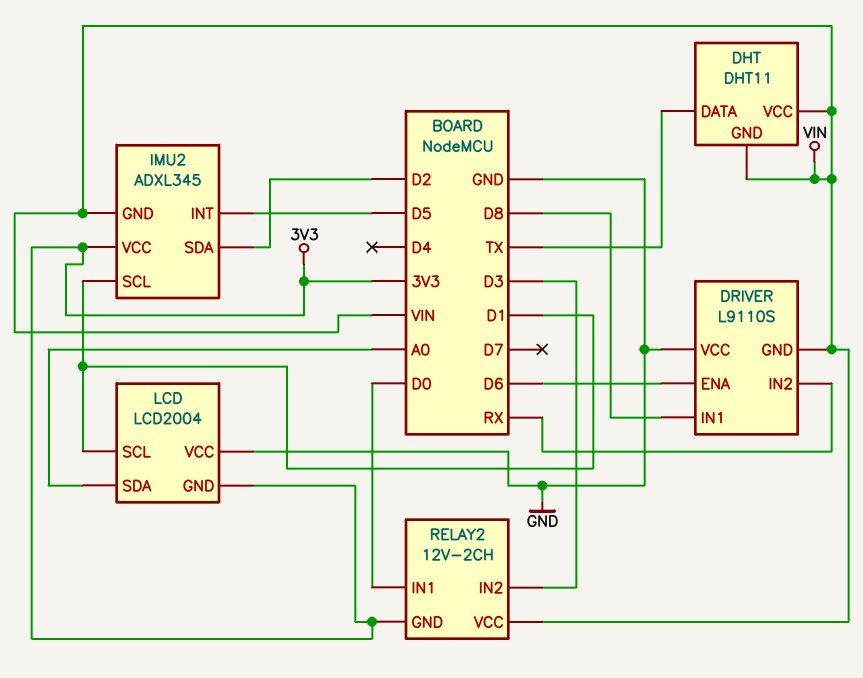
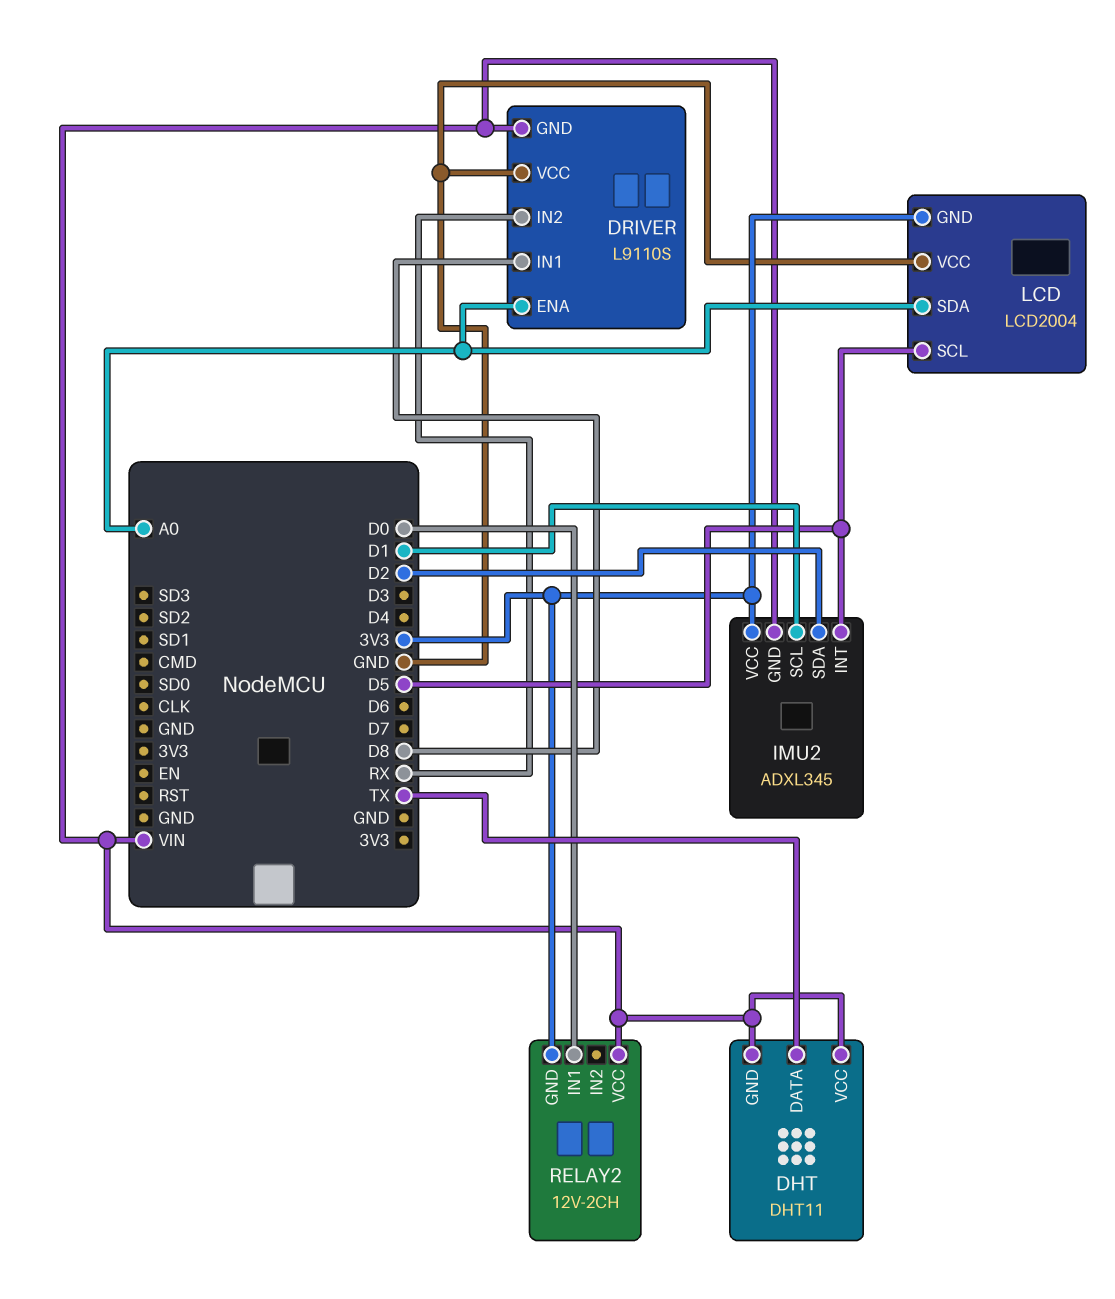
DRIVER pin ENA: D6 -> A0
LCD pin SCL: D1 -> D5
RELAY2 pin IN2: D3 -> none

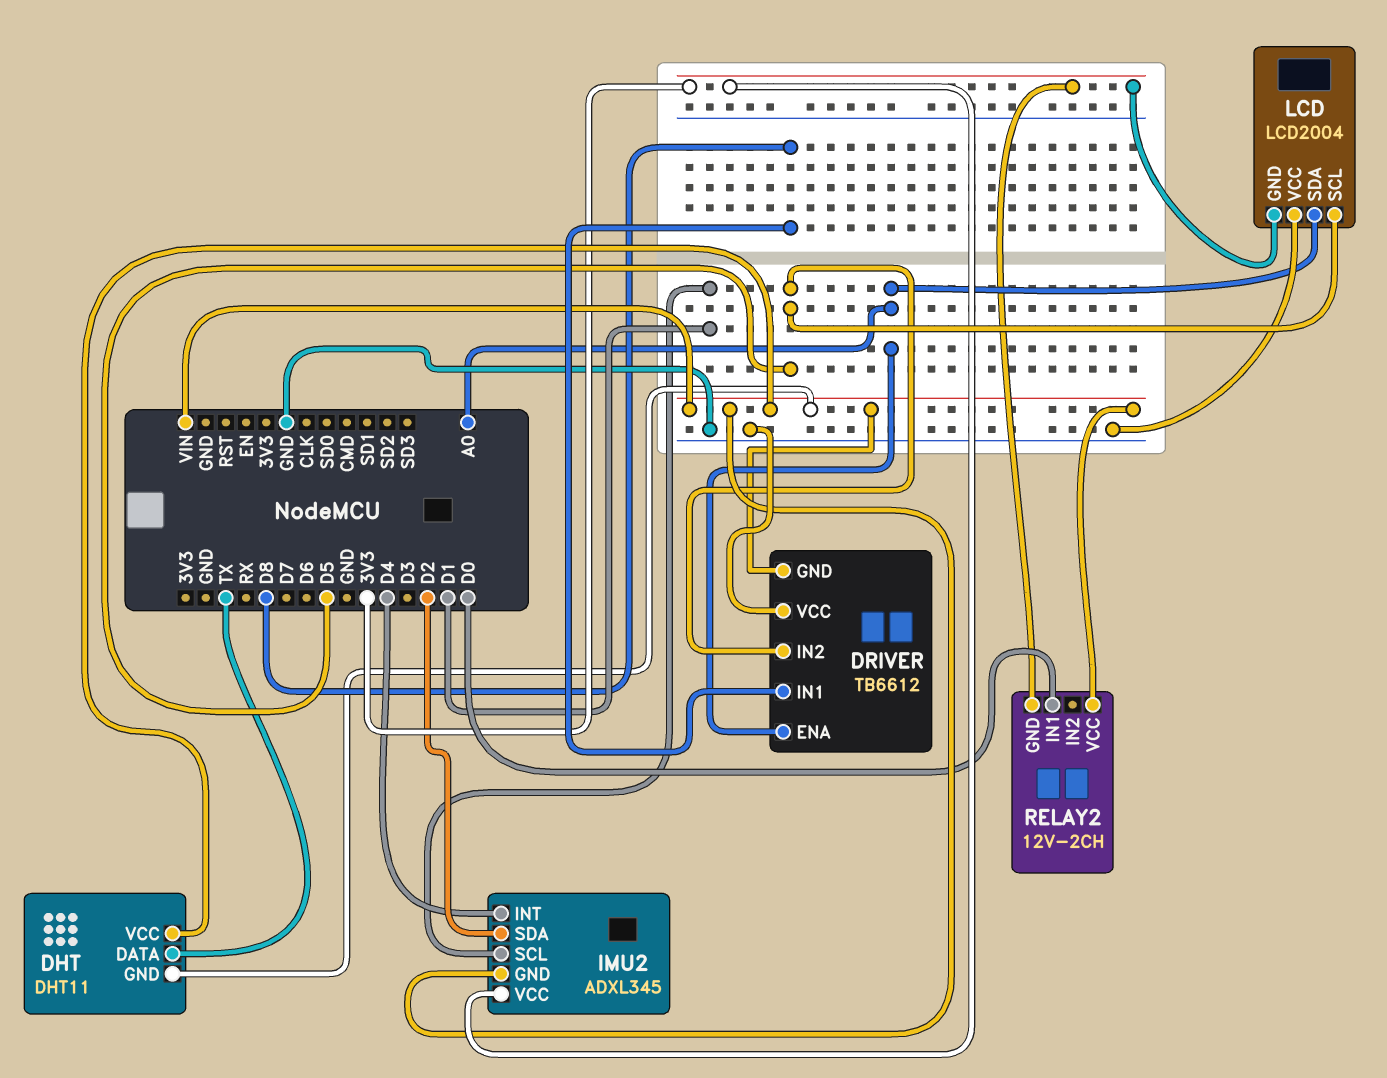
DRIVER: L9110S -> TB6612
DRIVER pin IN2: RX -> D5
IMU2 pin INT: D5 -> D4

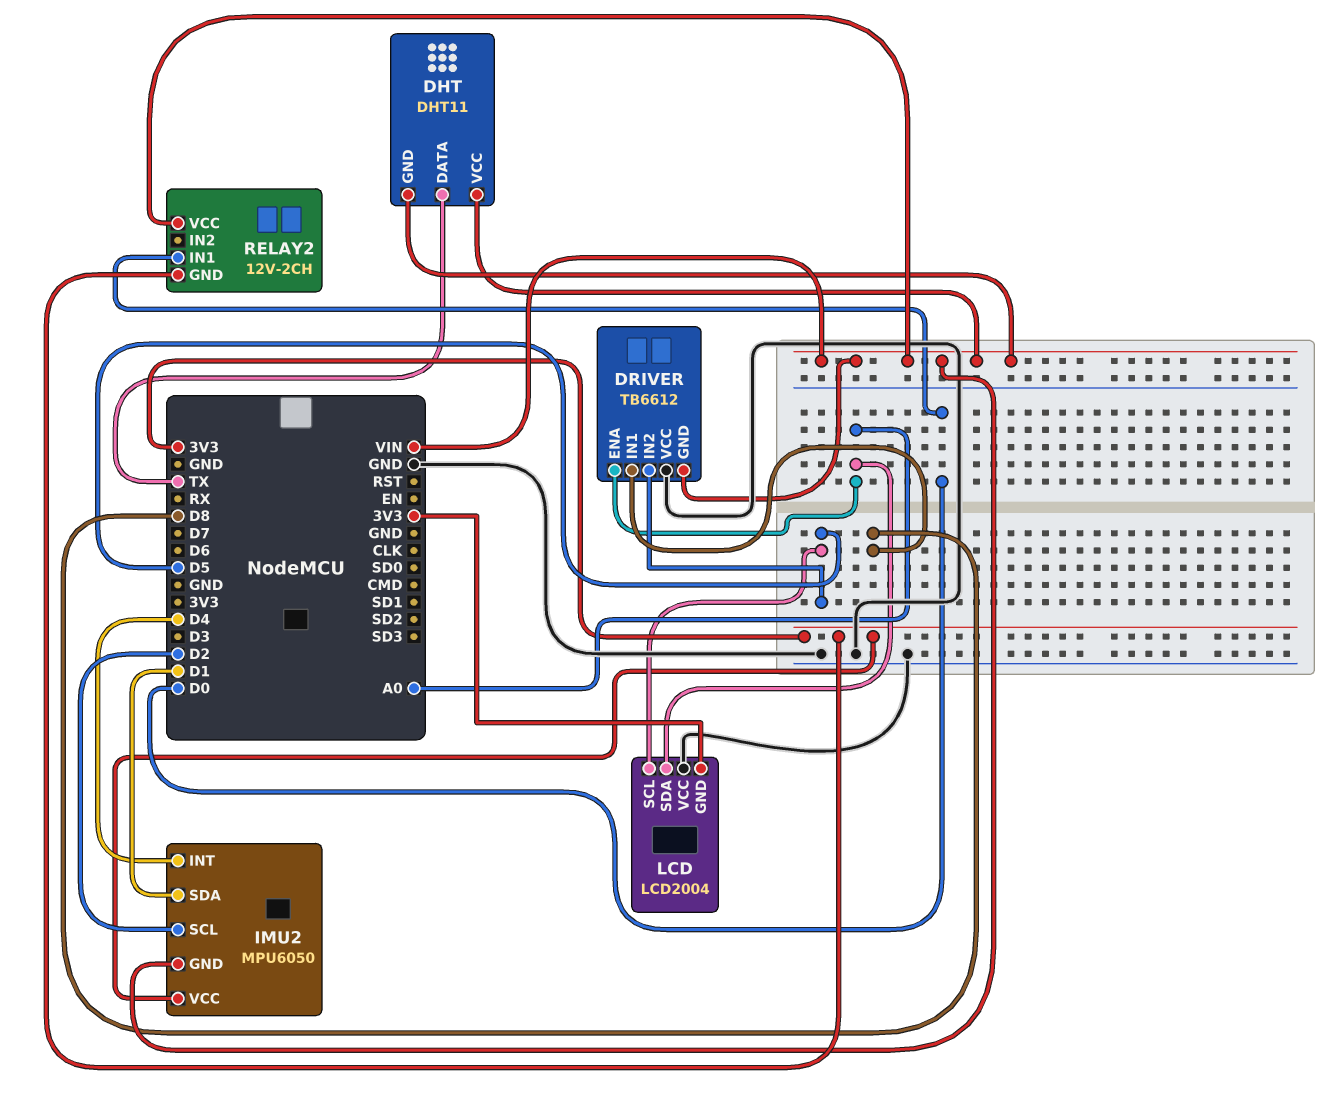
IMU2: ADXL345 -> MPU6050
IMU2 pin SCL: D1 -> D2
IMU2 pin SDA: D2 -> D1

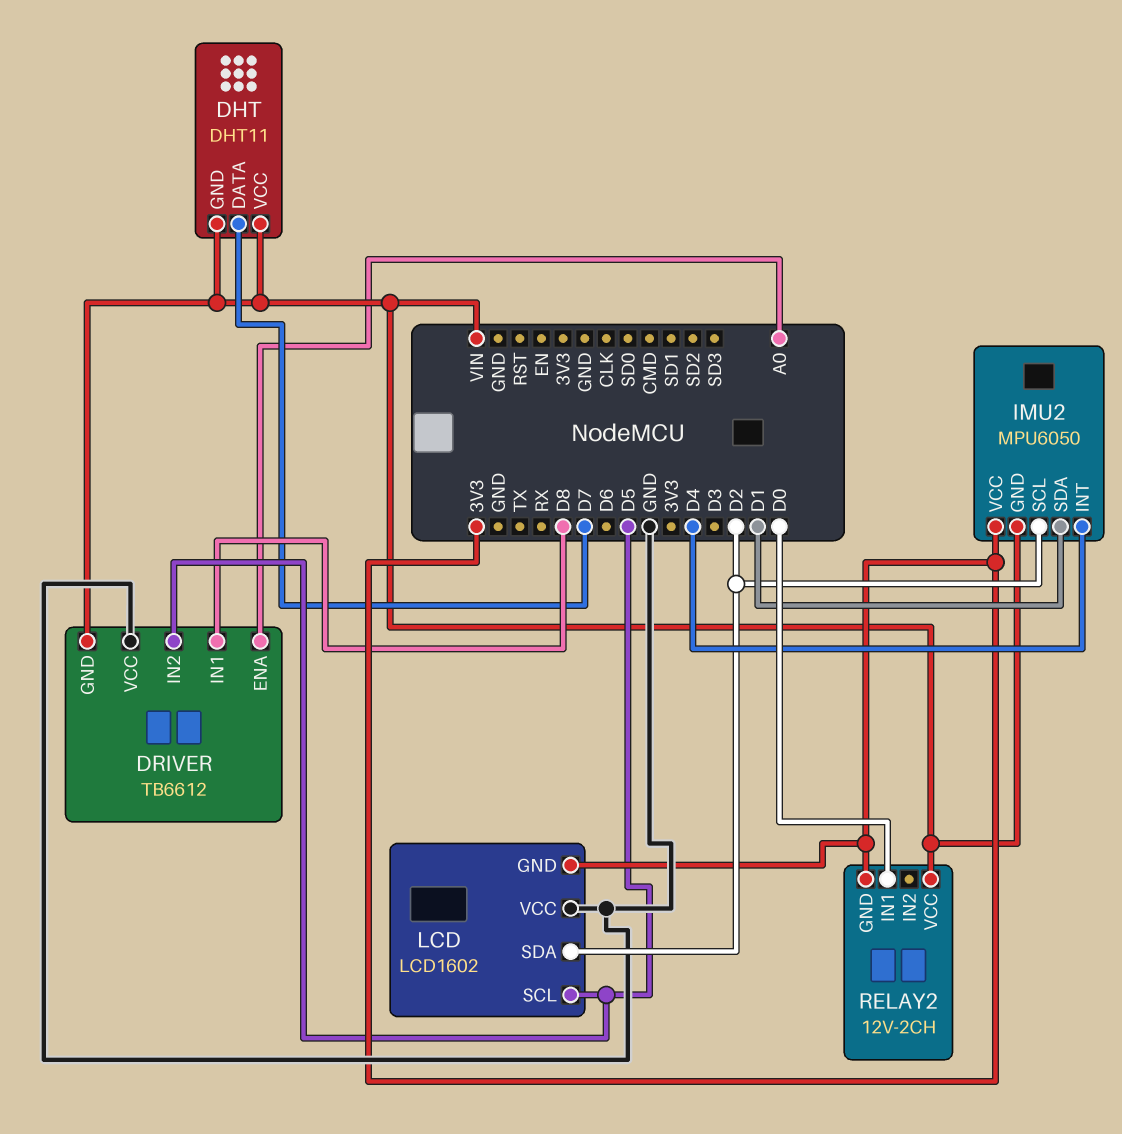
DHT pin DATA: TX -> D7
LCD: LCD2004 -> LCD1602
LCD pin SDA: A0 -> D2

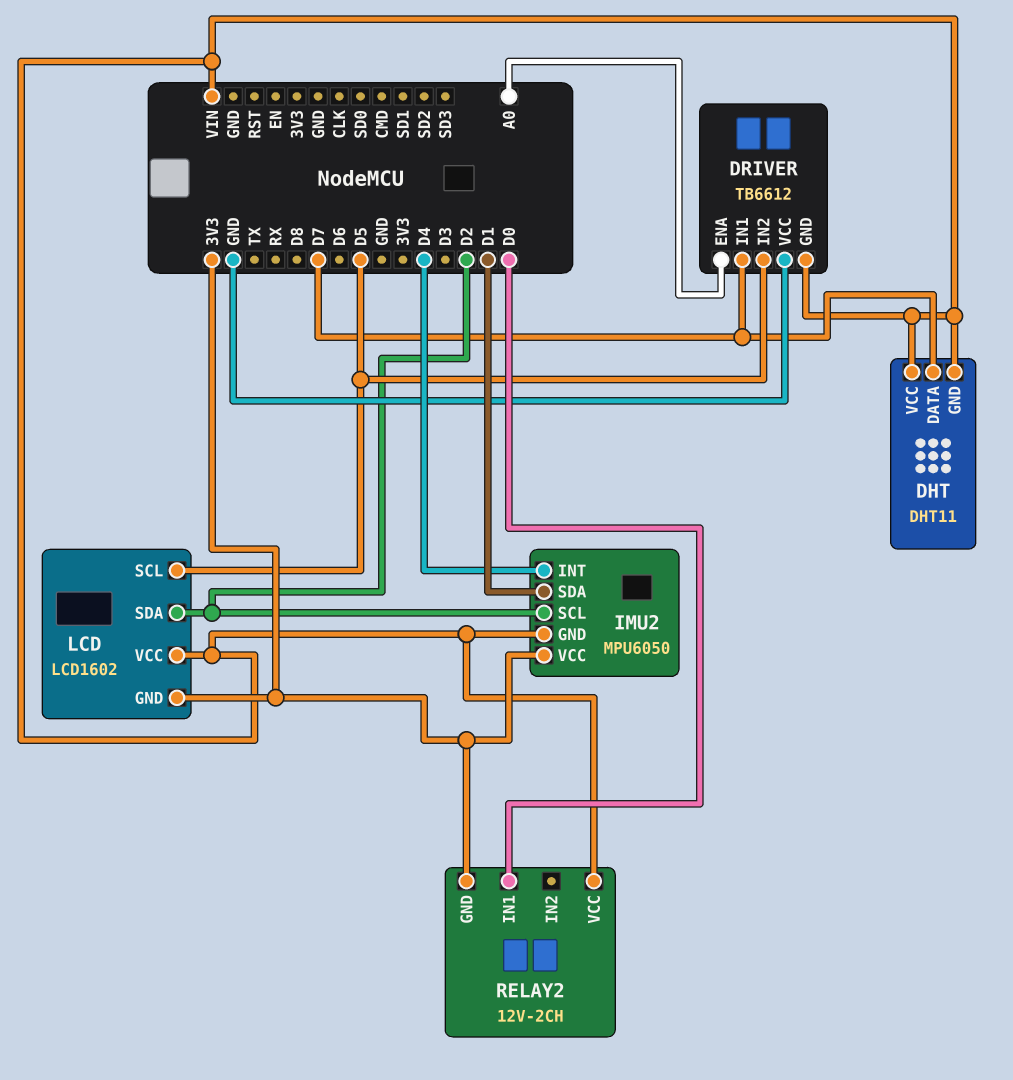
DRIVER pin IN1: D8 -> D7
LCD pin VCC: GND -> VIN

